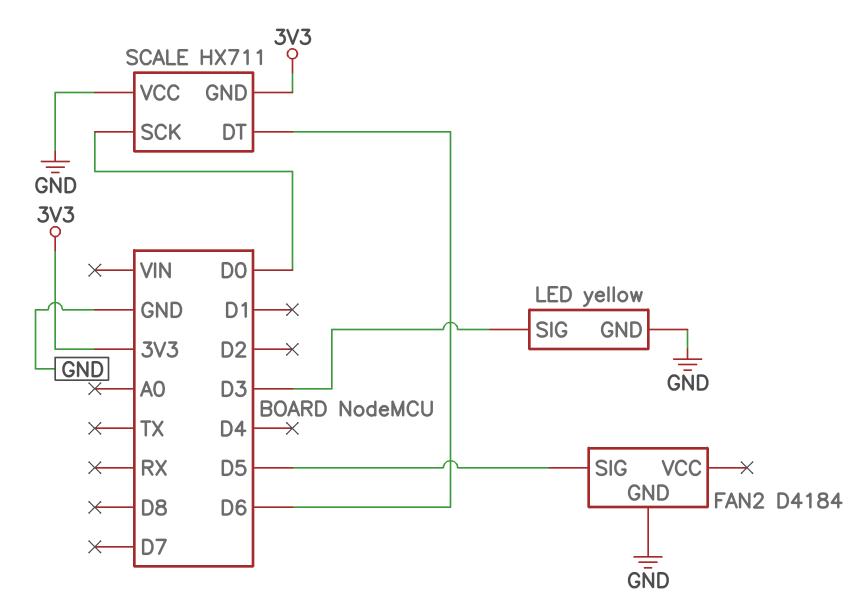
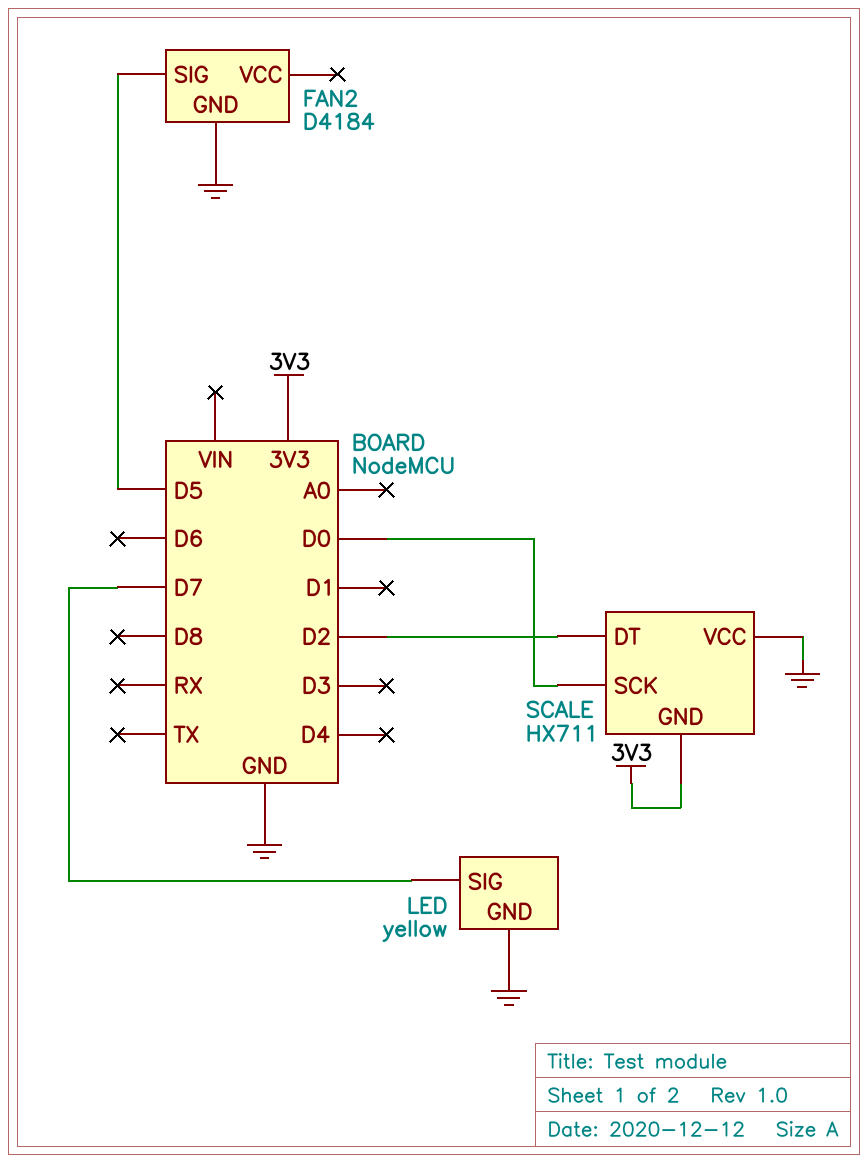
LED pin SIG: D3 -> D7
SCALE pin DT: D6 -> D2

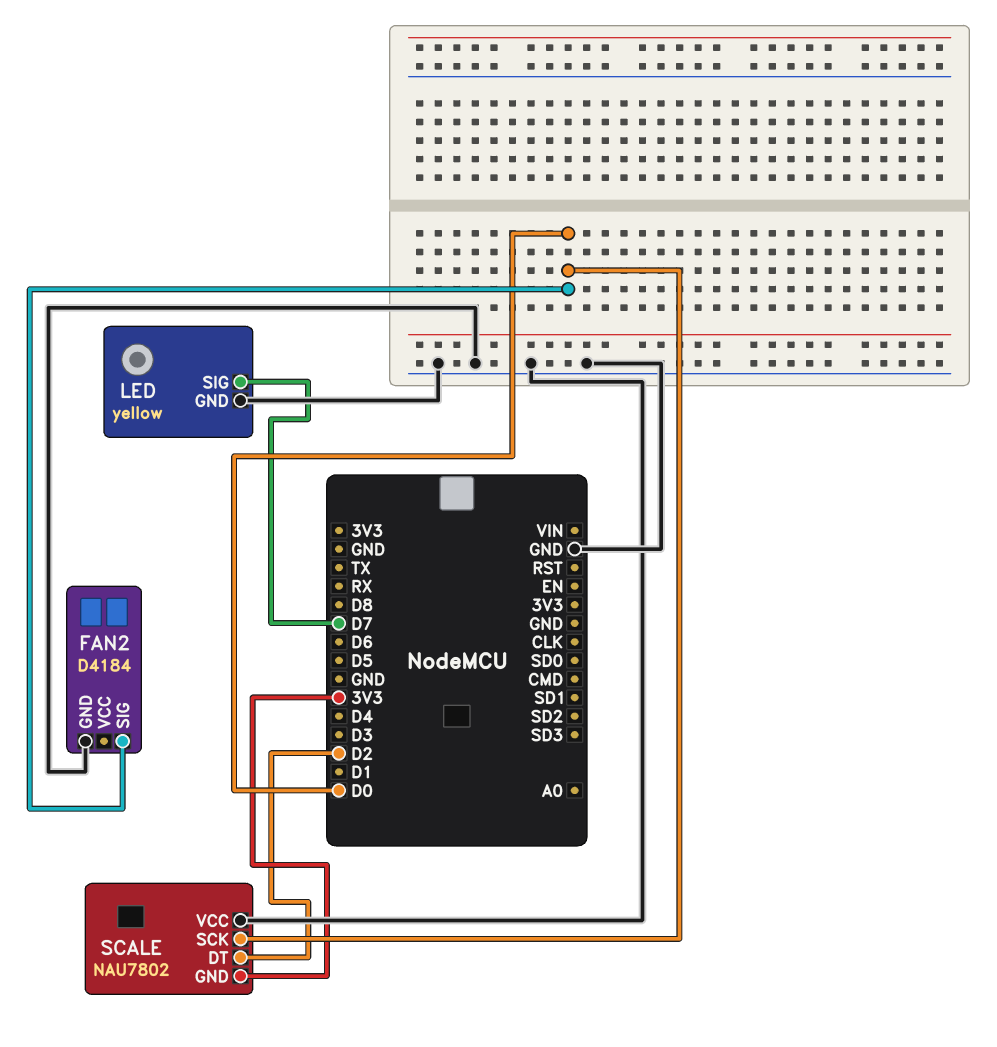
FAN2 pin SIG: D5 -> D0
SCALE: HX711 -> NAU7802

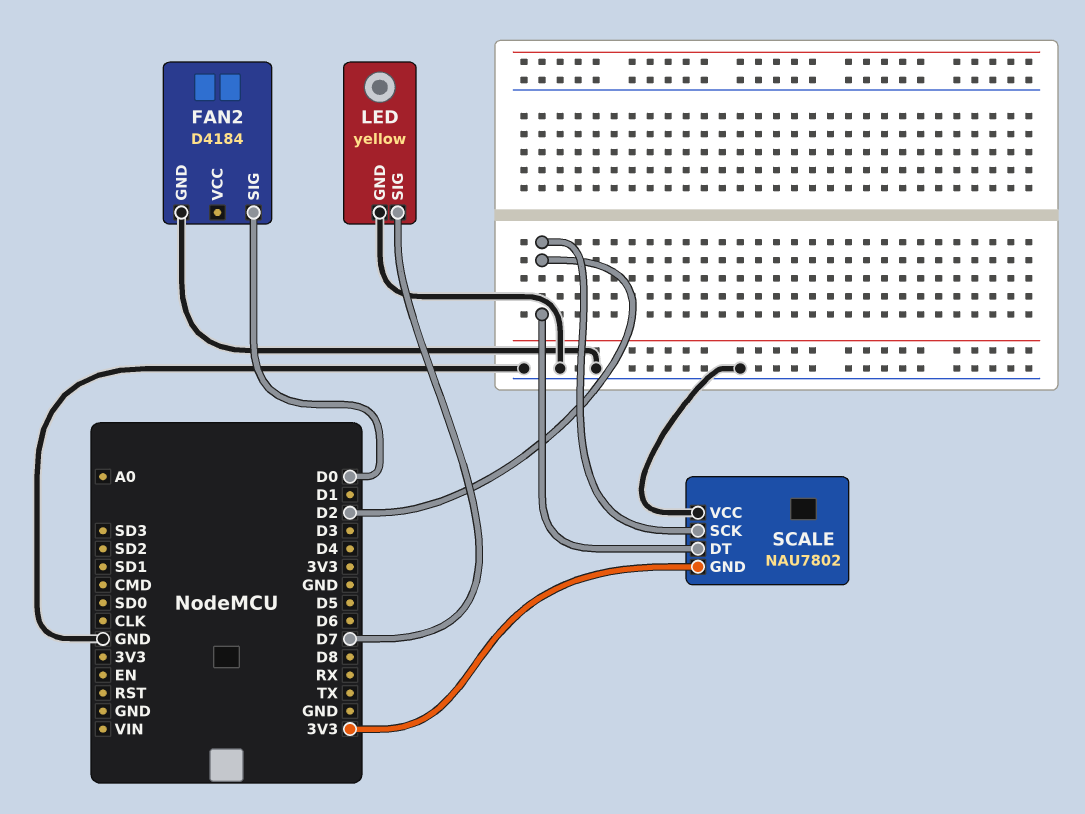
SCALE pin SCK: D0 -> D2

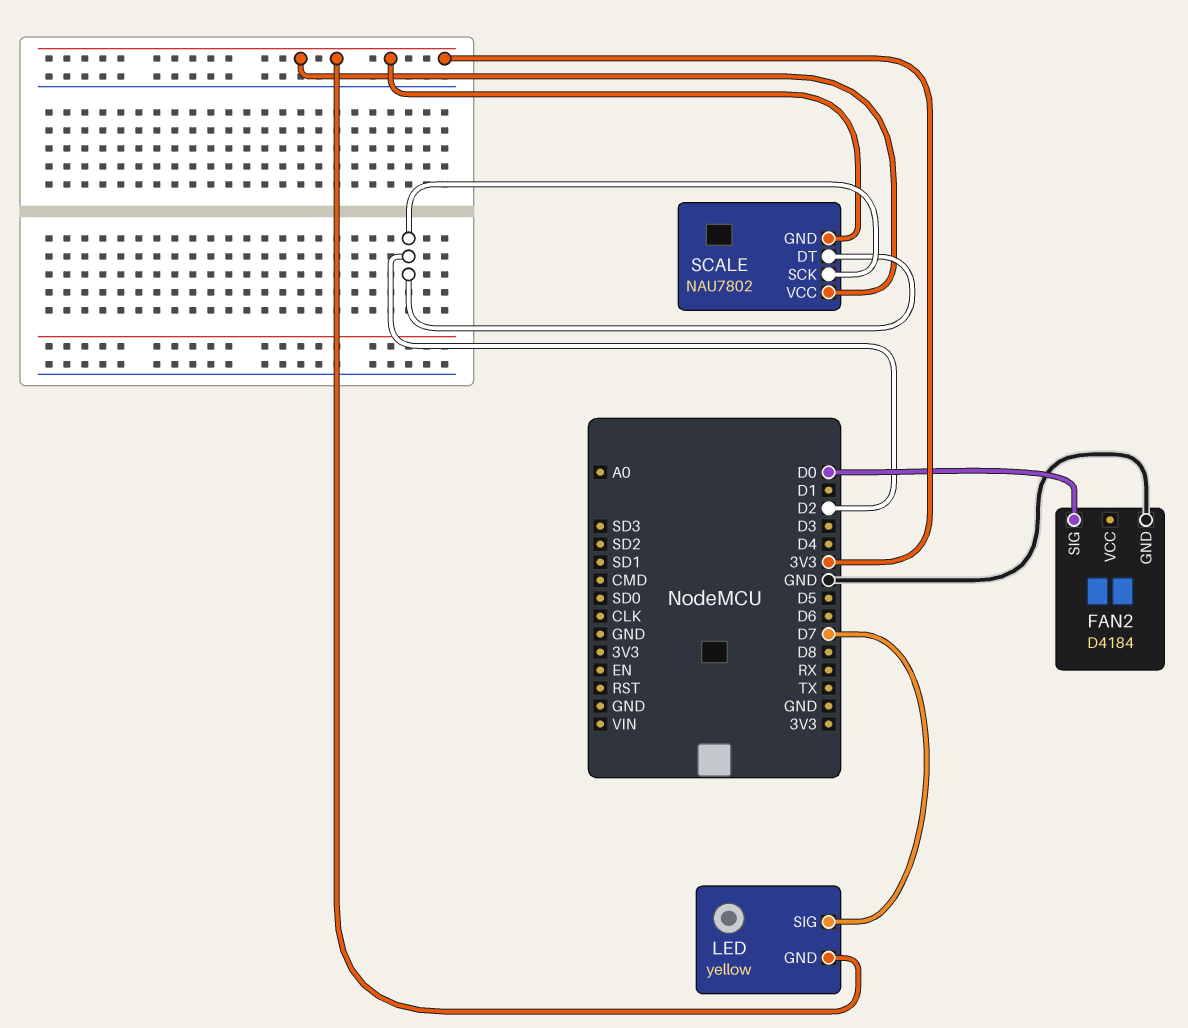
LED pin GND: GND -> 3V3
SCALE pin VCC: GND -> 3V3

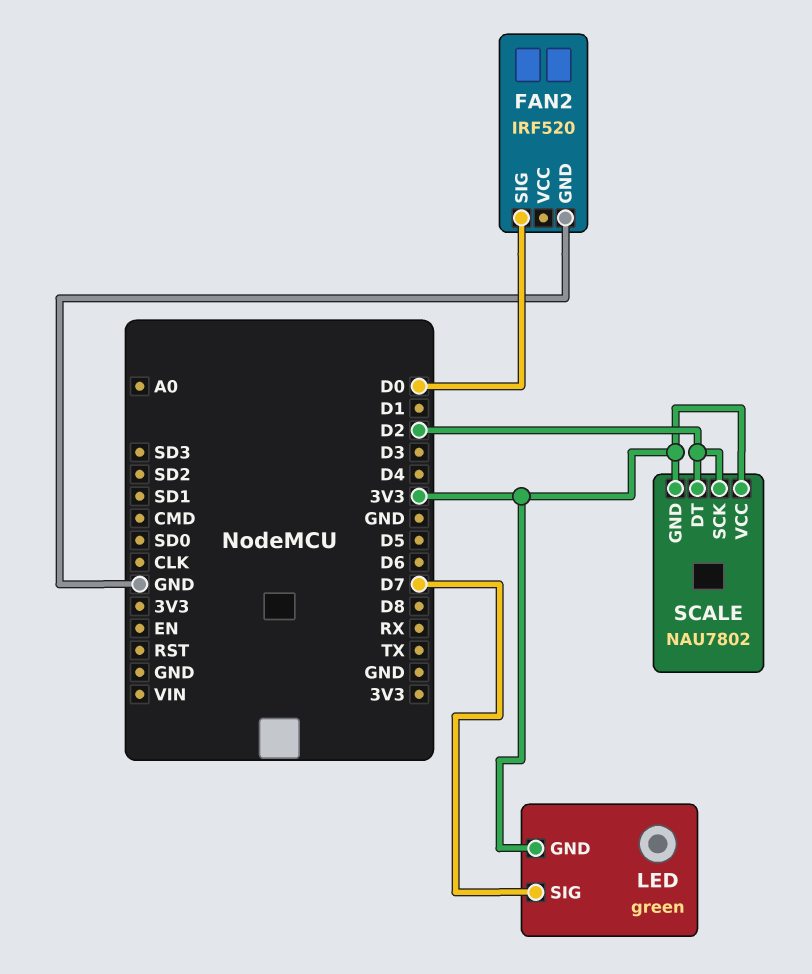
FAN2: D4184 -> IRF520
LED: yellow -> green

